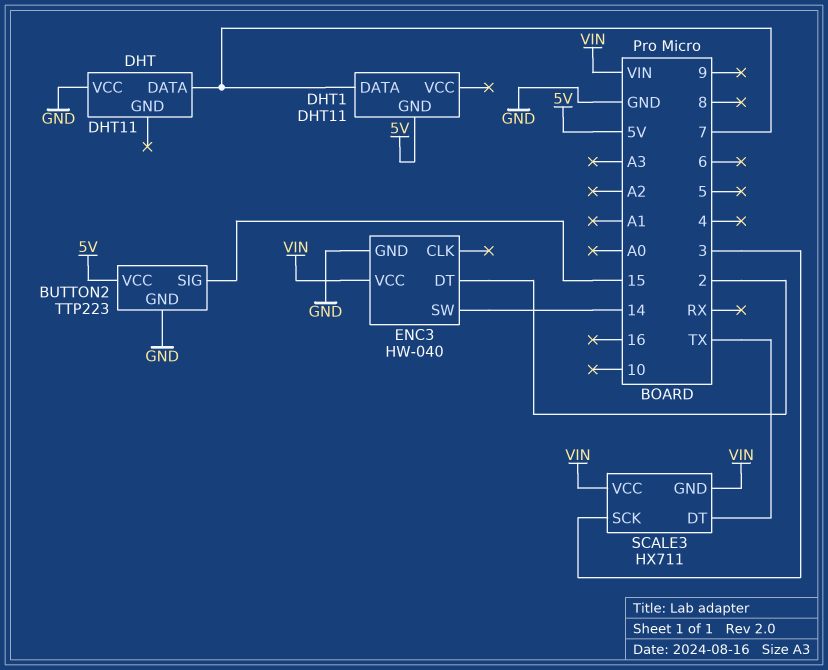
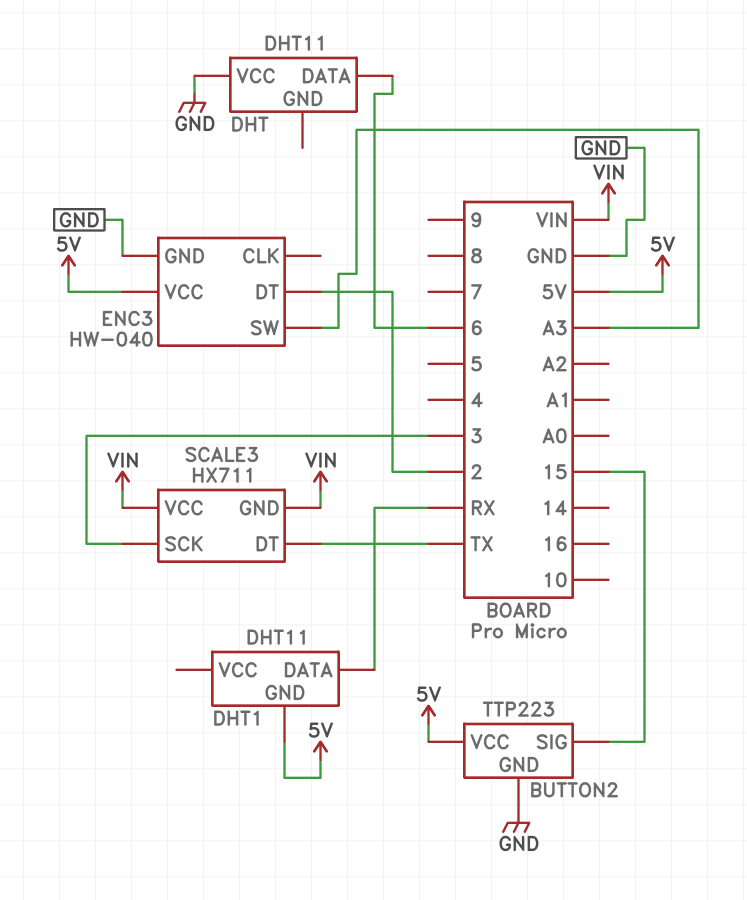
DHT pin DATA: 7 -> 6
DHT1 pin DATA: 7 -> RX
ENC3 pin SW: 14 -> A3
ENC3 pin VCC: VIN -> 5V

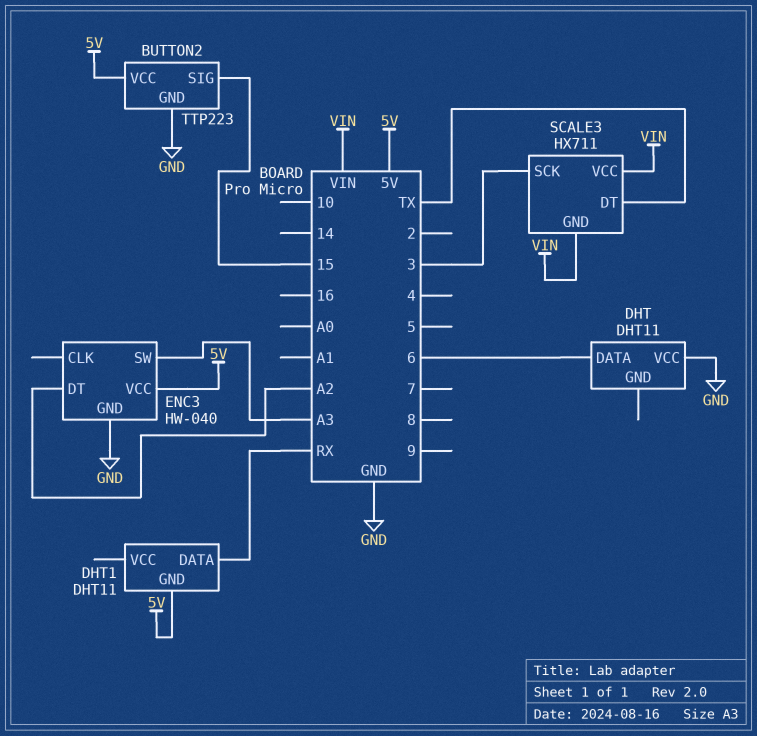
ENC3 pin DT: 2 -> A2

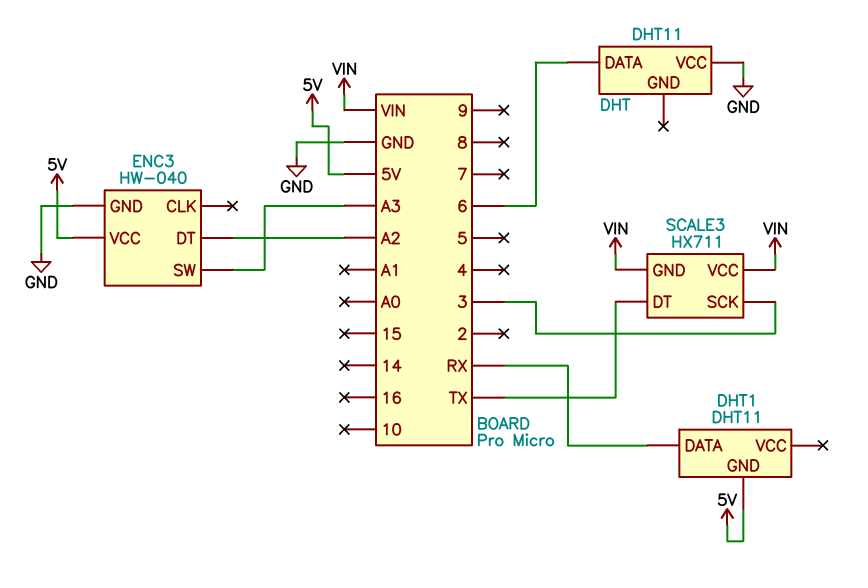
BUTTON2: TTP223 -> none
BUTTON2 pin GND: GND -> none
BUTTON2 pin SIG: 15 -> none
BUTTON2 pin VCC: 5V -> none

